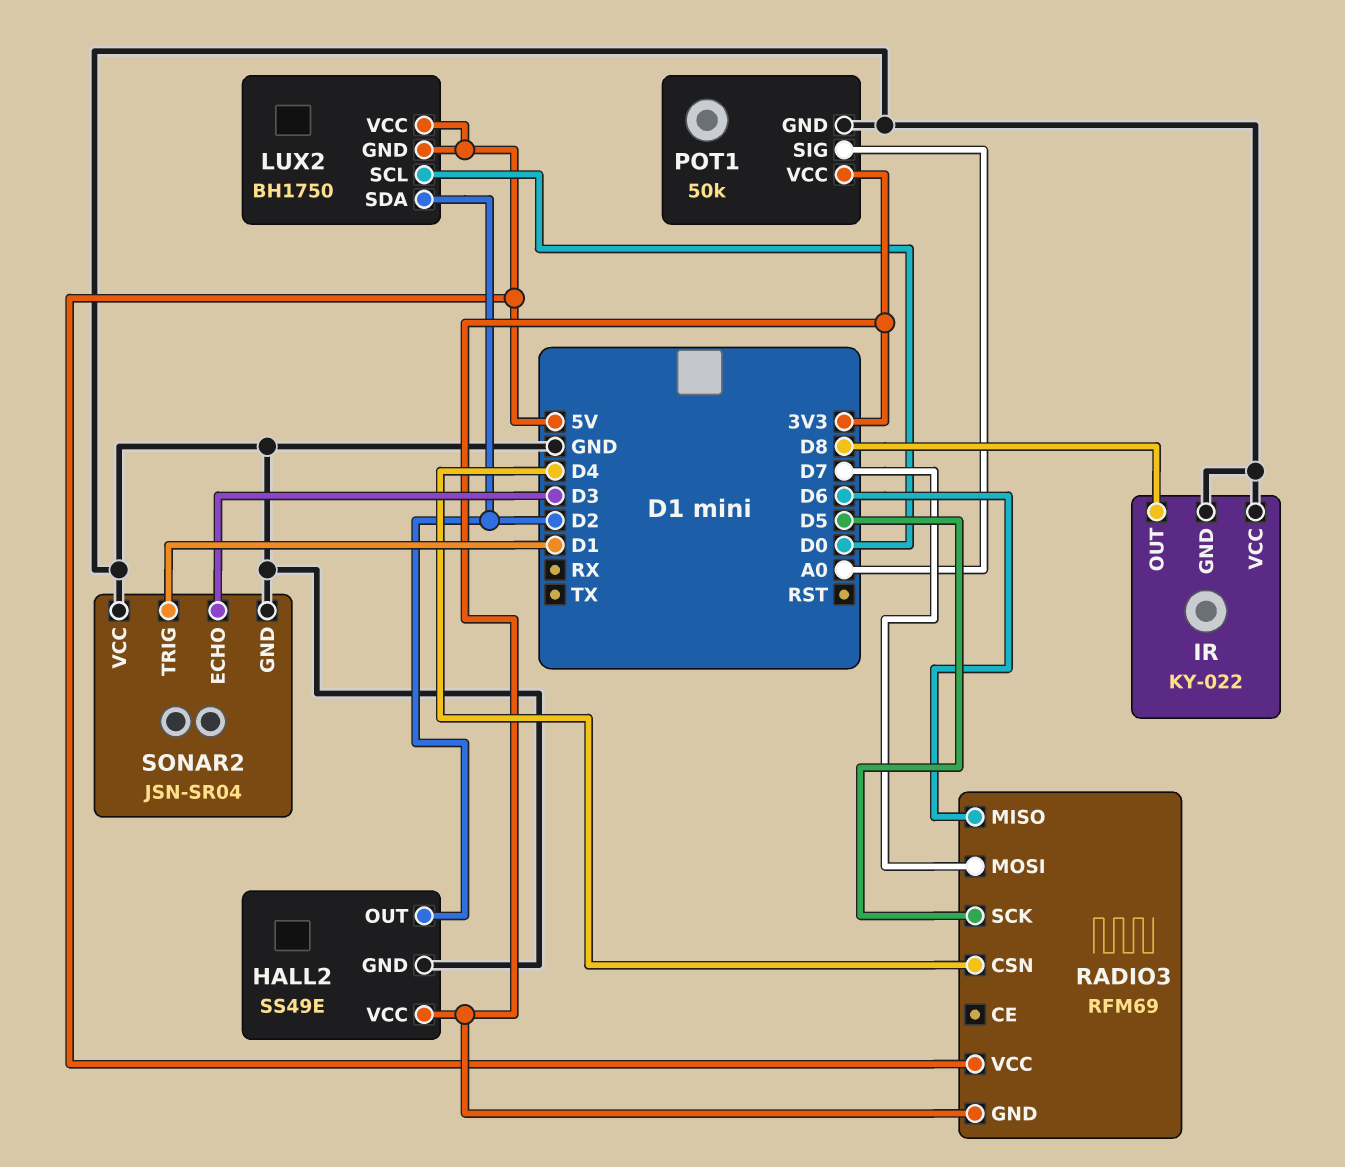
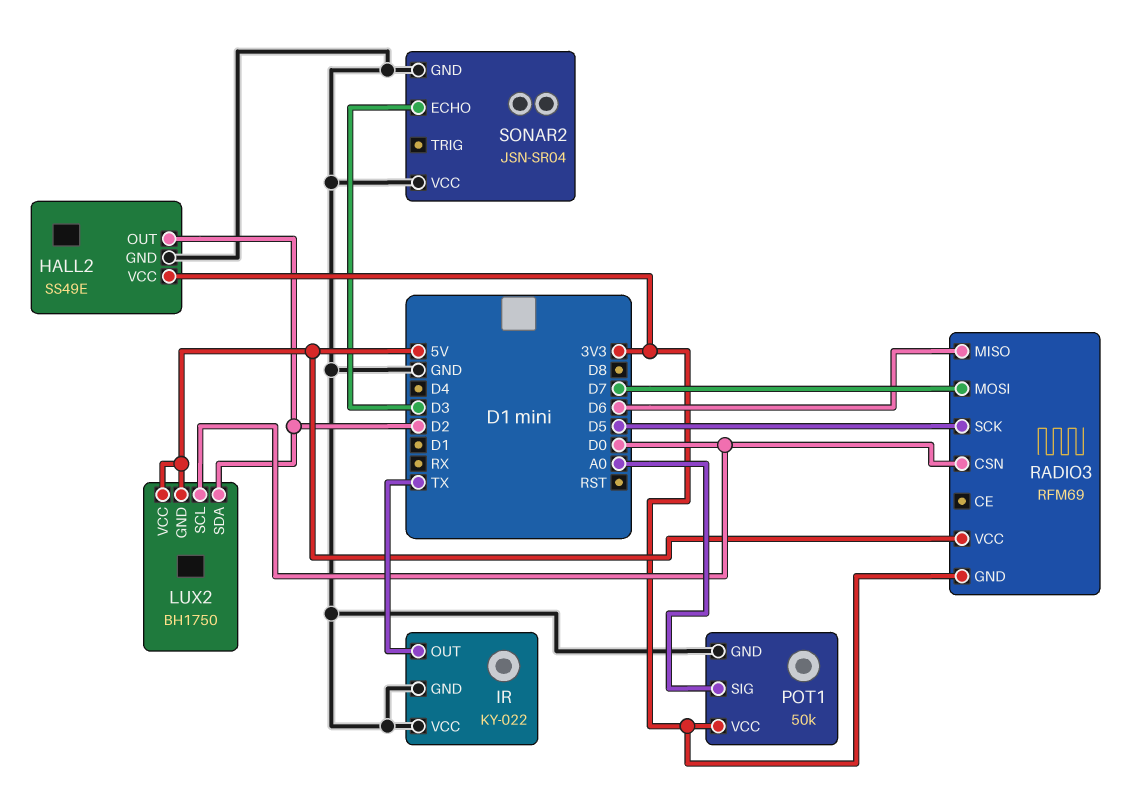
IR pin OUT: D8 -> TX
RADIO3 pin CSN: D4 -> D0
SONAR2 pin TRIG: D1 -> none

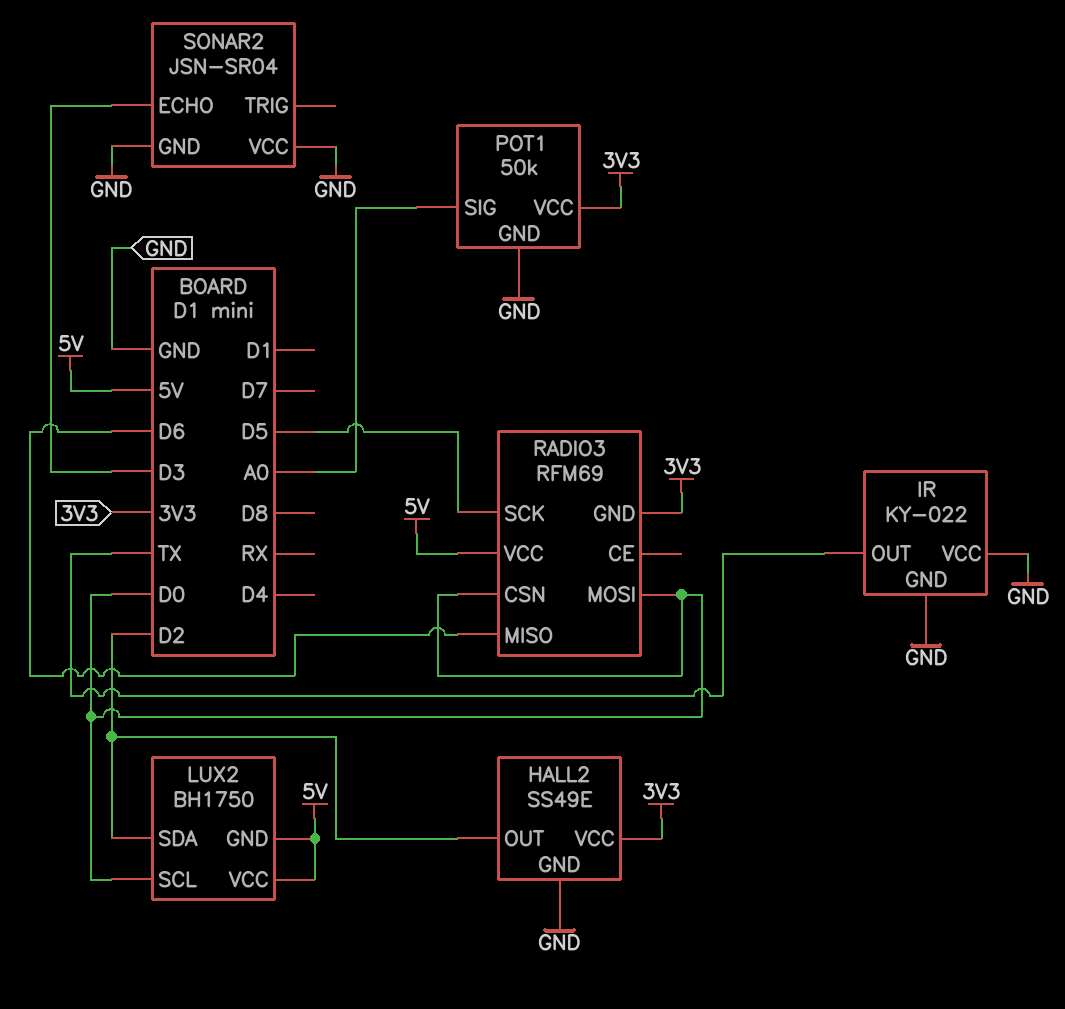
RADIO3 pin MOSI: D7 -> D0

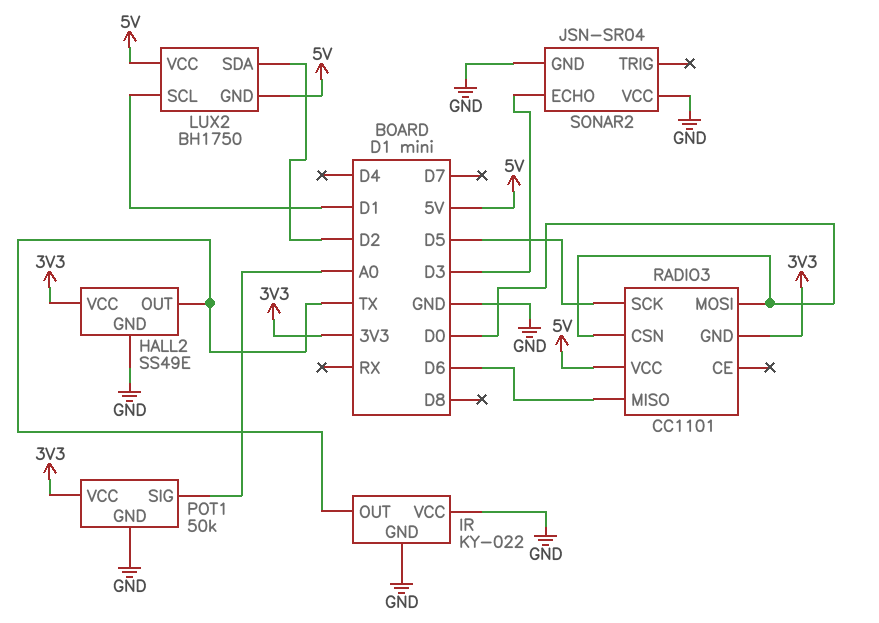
HALL2 pin OUT: D2 -> TX
LUX2 pin SCL: D0 -> D1
RADIO3: RFM69 -> CC1101

